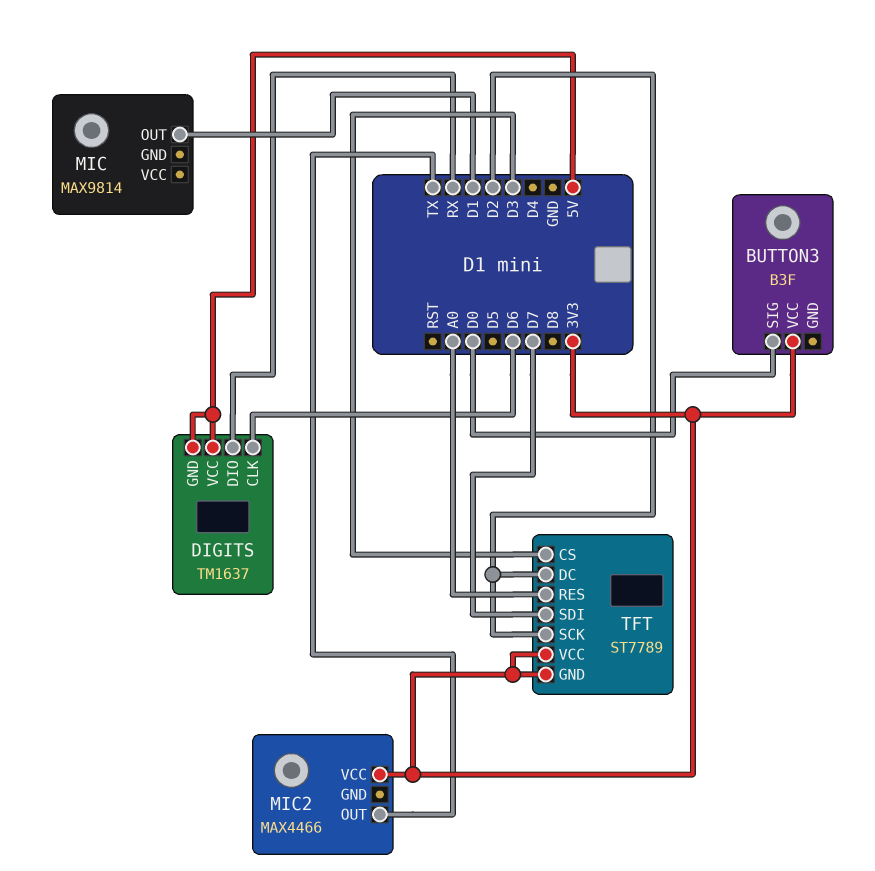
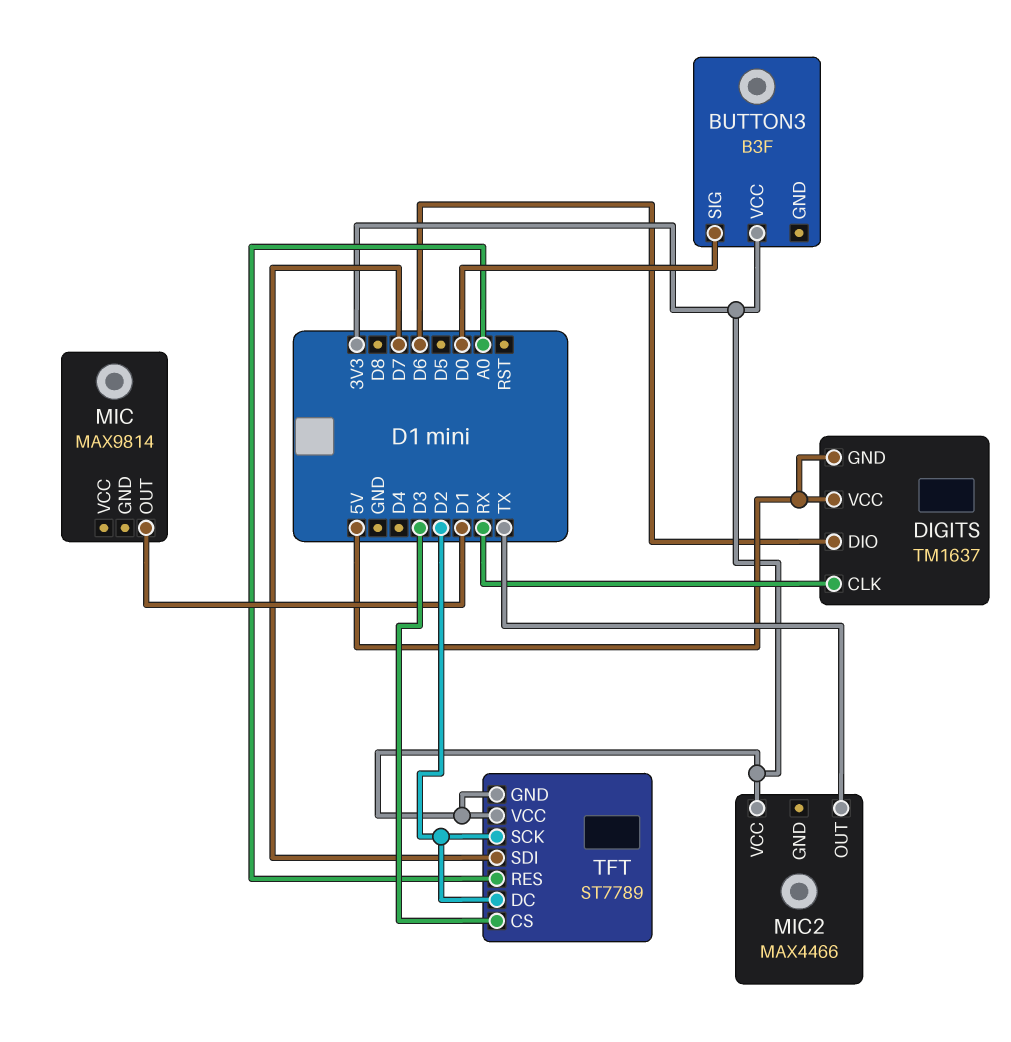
DIGITS pin CLK: D6 -> RX
DIGITS pin DIO: RX -> D6

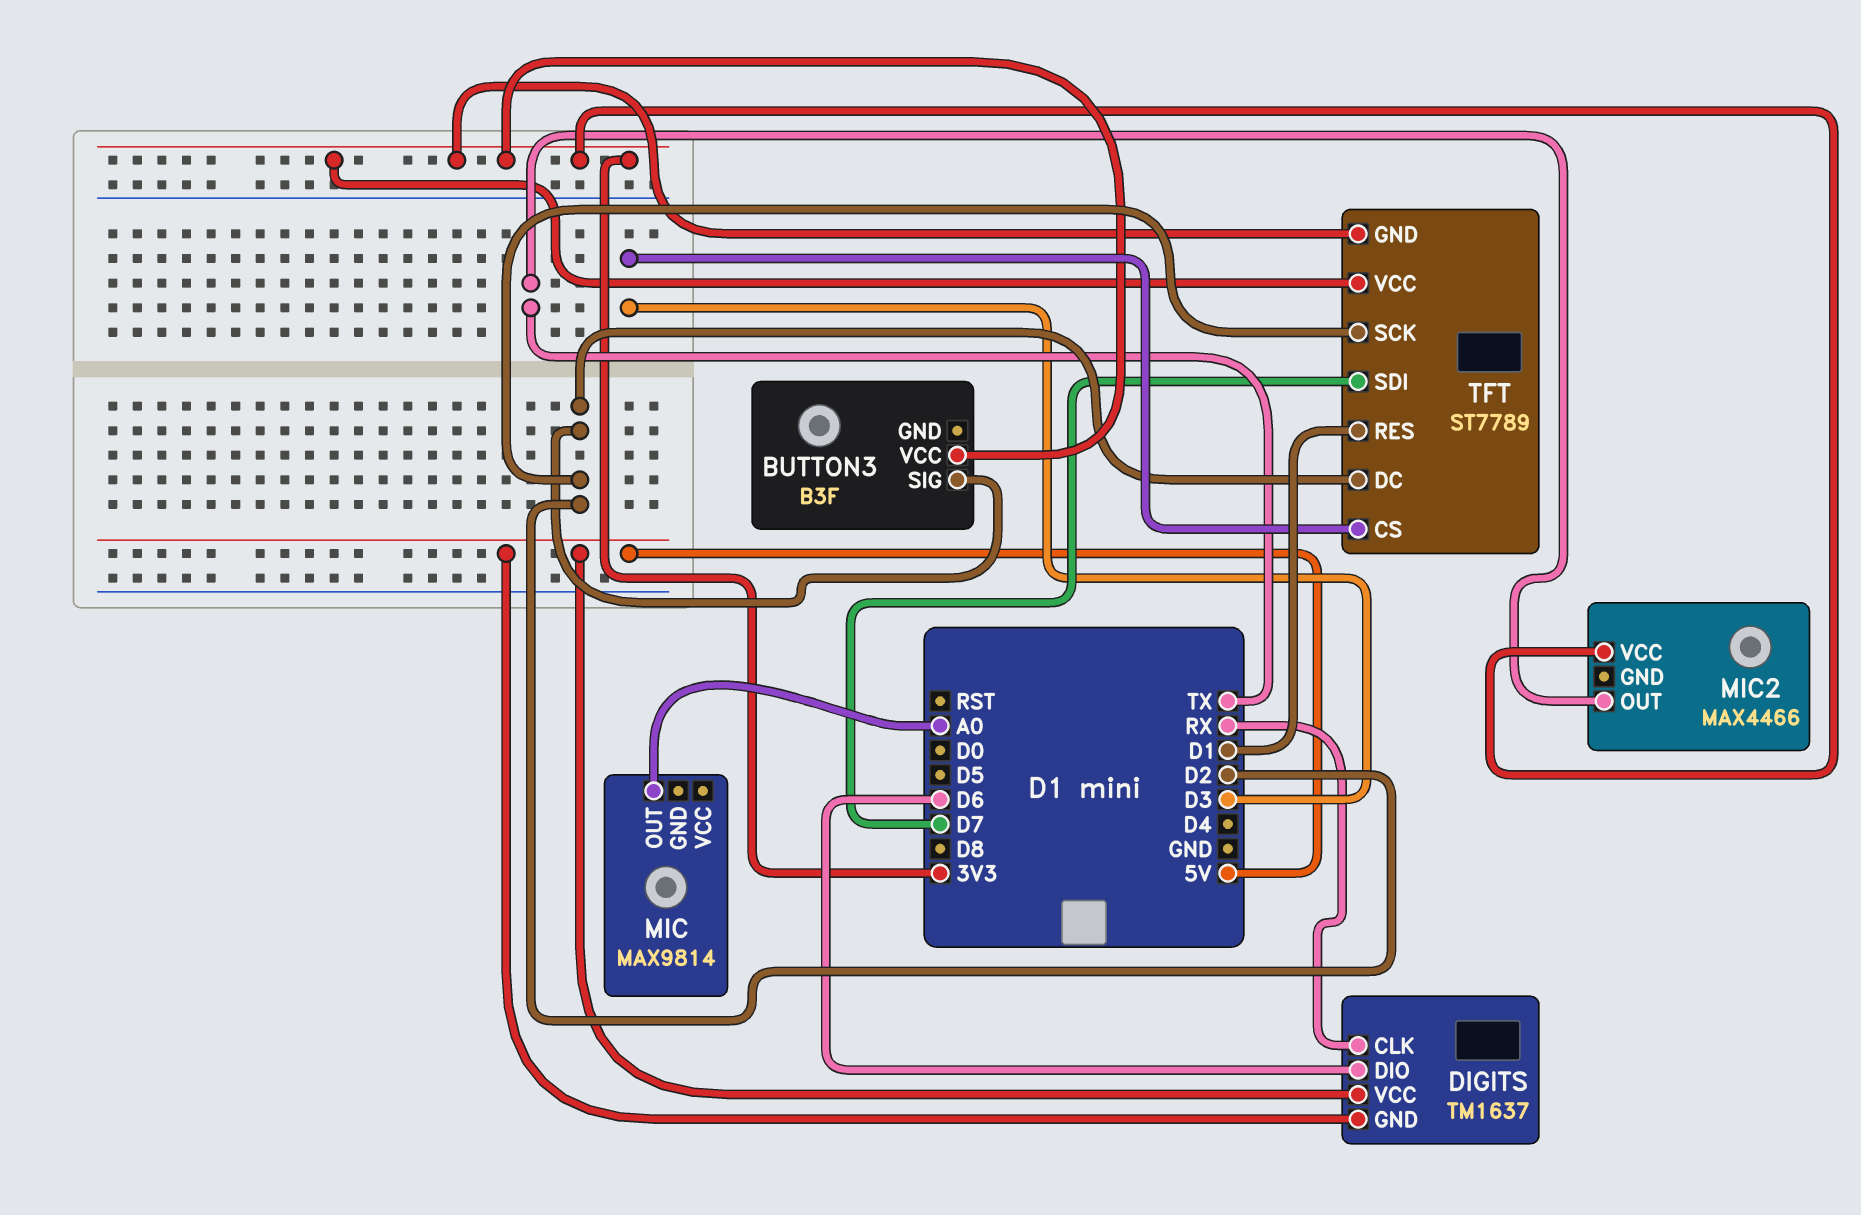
BUTTON3 pin SIG: D0 -> D2
MIC pin OUT: D1 -> A0
TFT pin RES: A0 -> D1

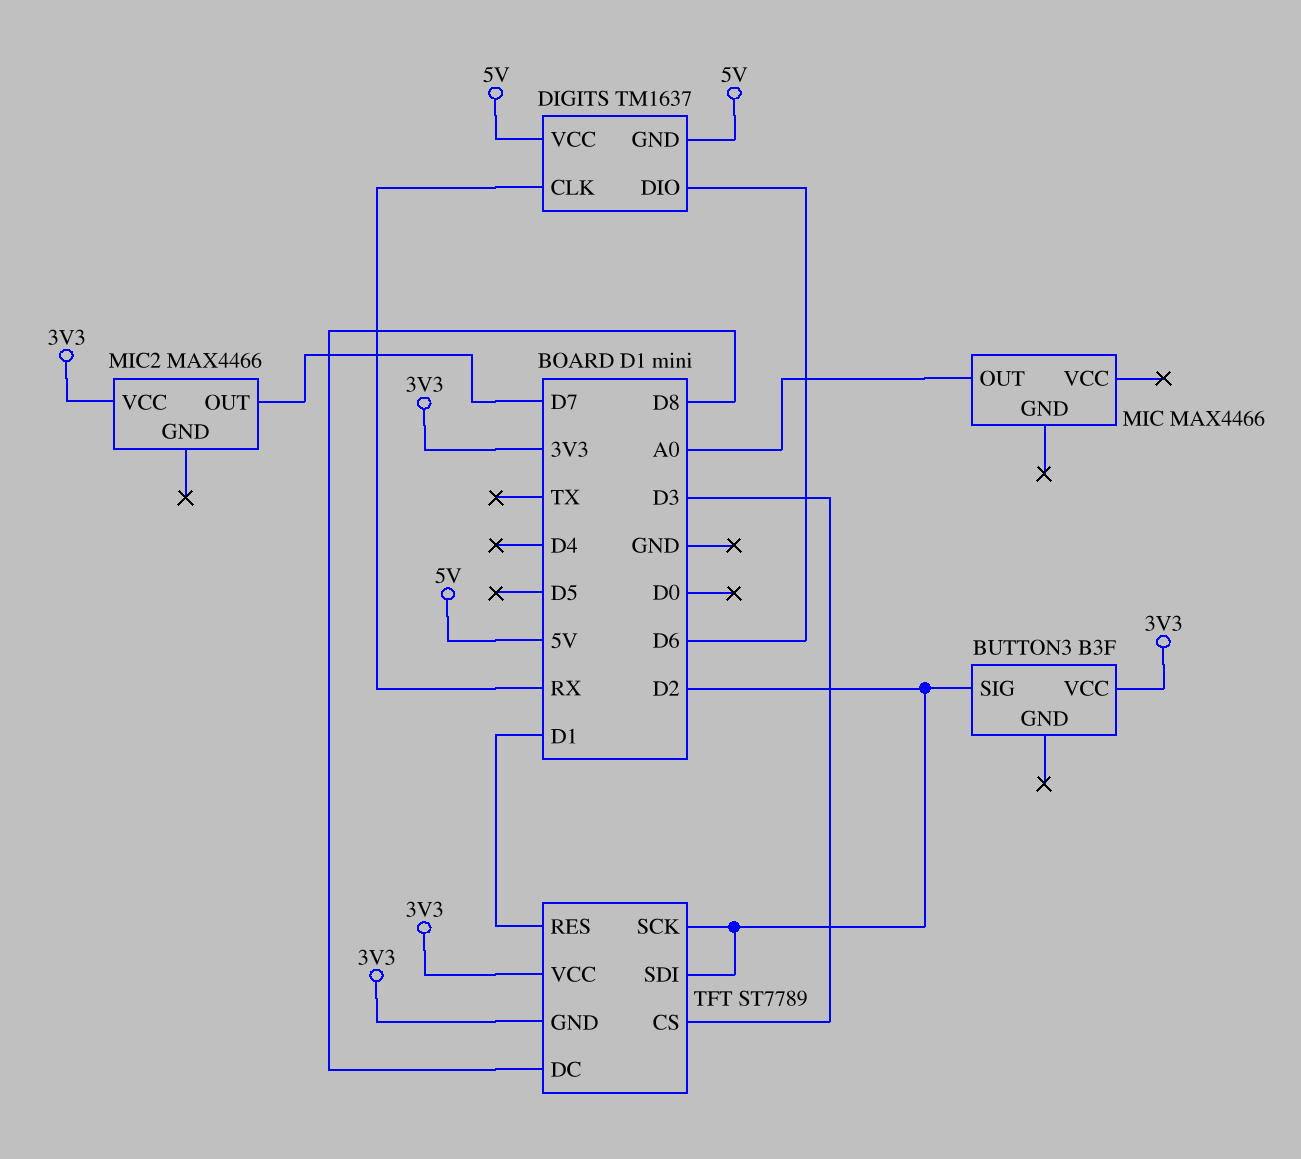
MIC: MAX9814 -> MAX4466
MIC2 pin OUT: TX -> D7
TFT pin DC: D2 -> D8
TFT pin SDI: D7 -> D2

